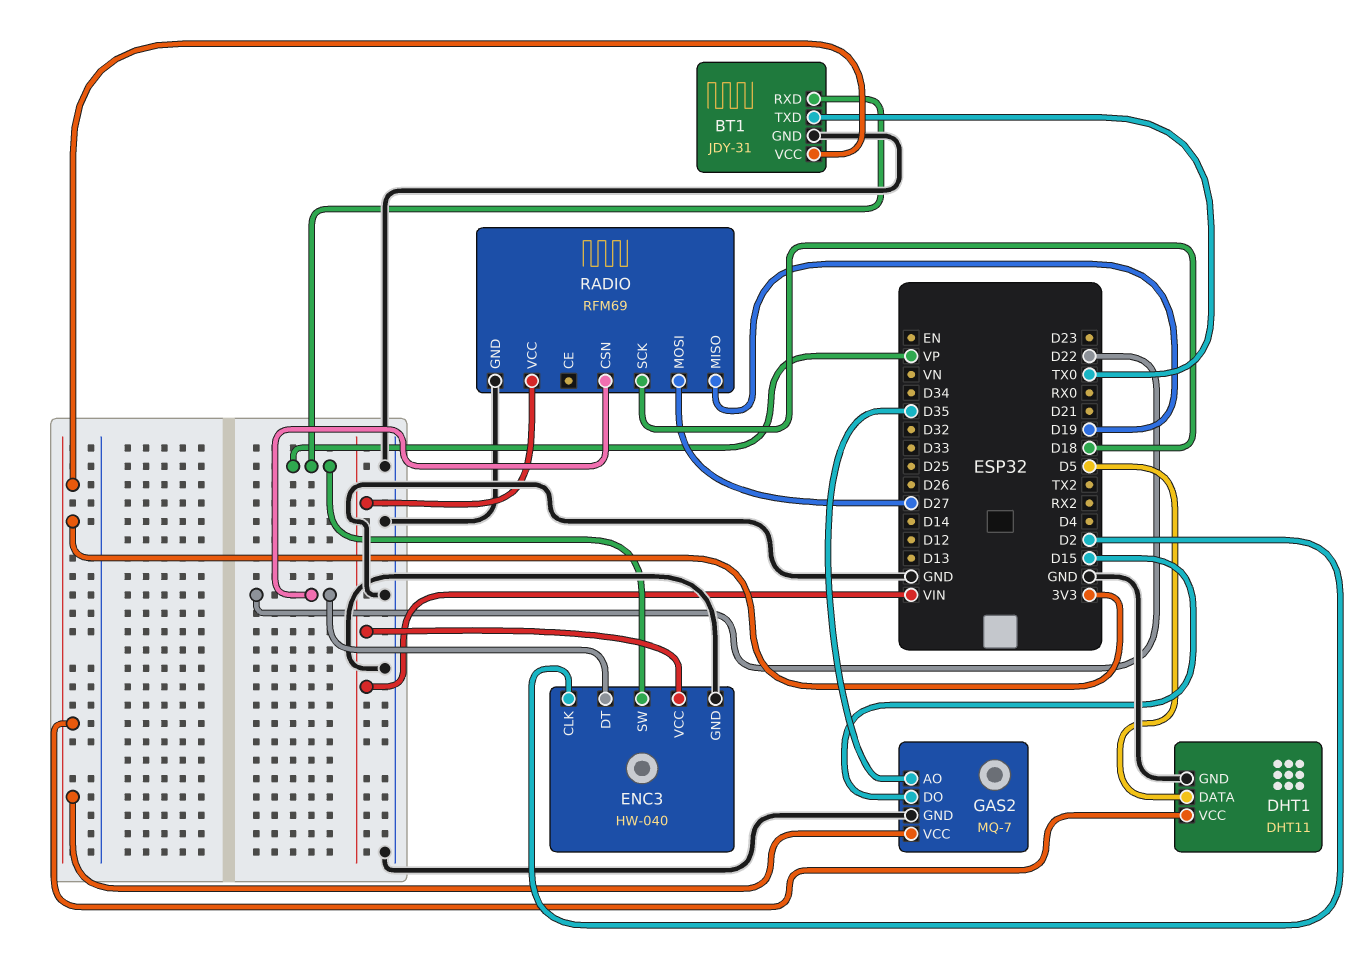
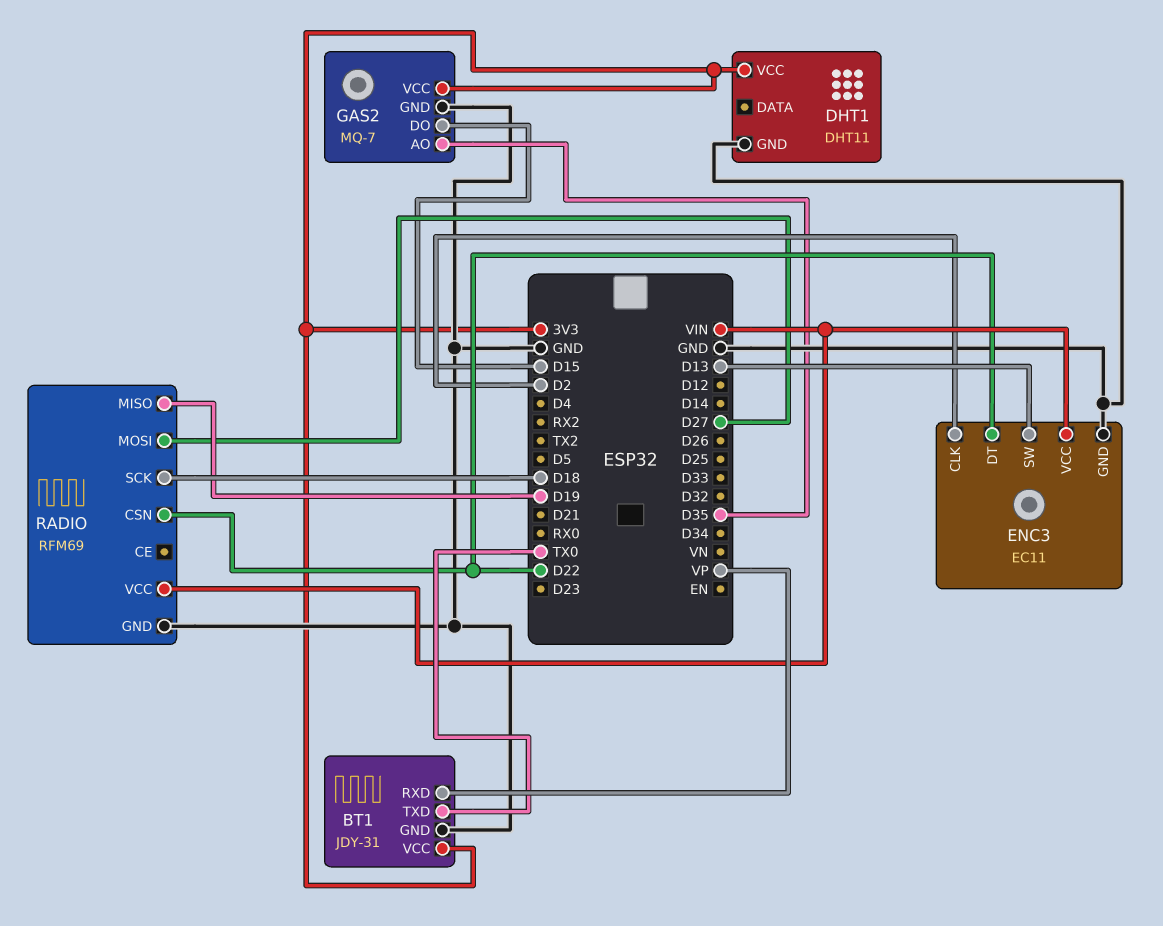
DHT1 pin DATA: D5 -> none
ENC3: HW-040 -> EC11
ENC3 pin SW: VP -> D13

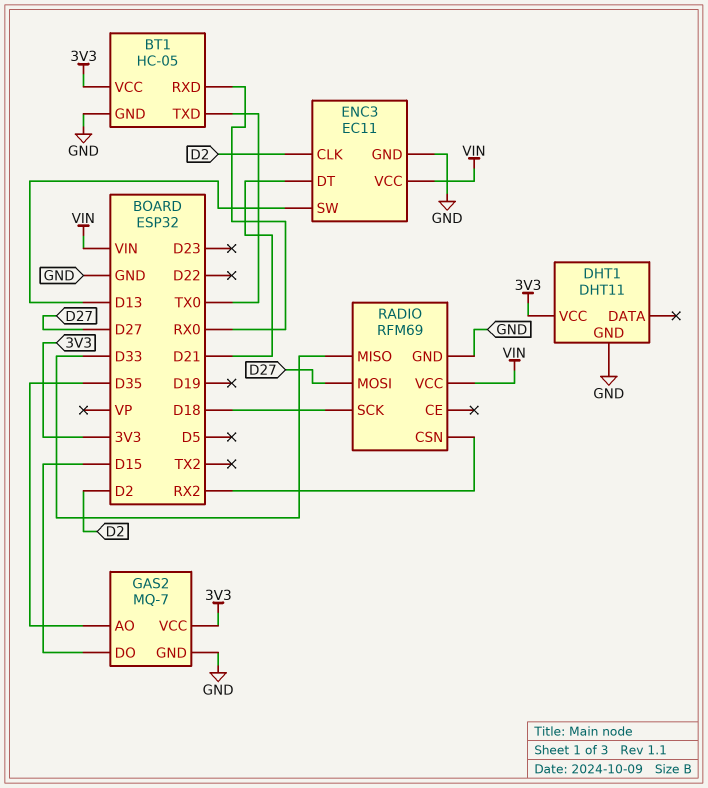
BT1: JDY-31 -> HC-05
BT1 pin RXD: VP -> RX0
ENC3 pin DT: D22 -> D21
RADIO pin CSN: D22 -> RX2
RADIO pin MISO: D19 -> D33

